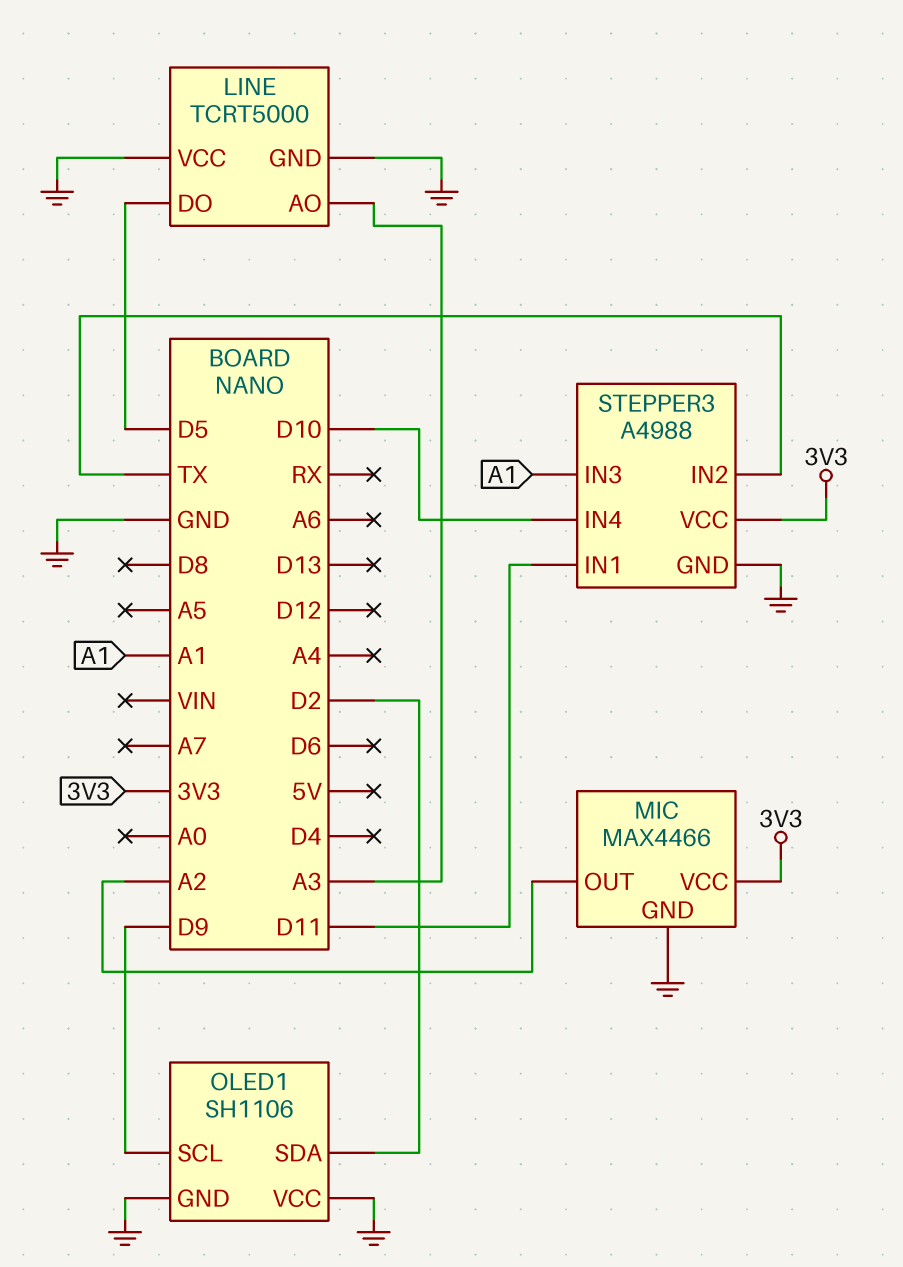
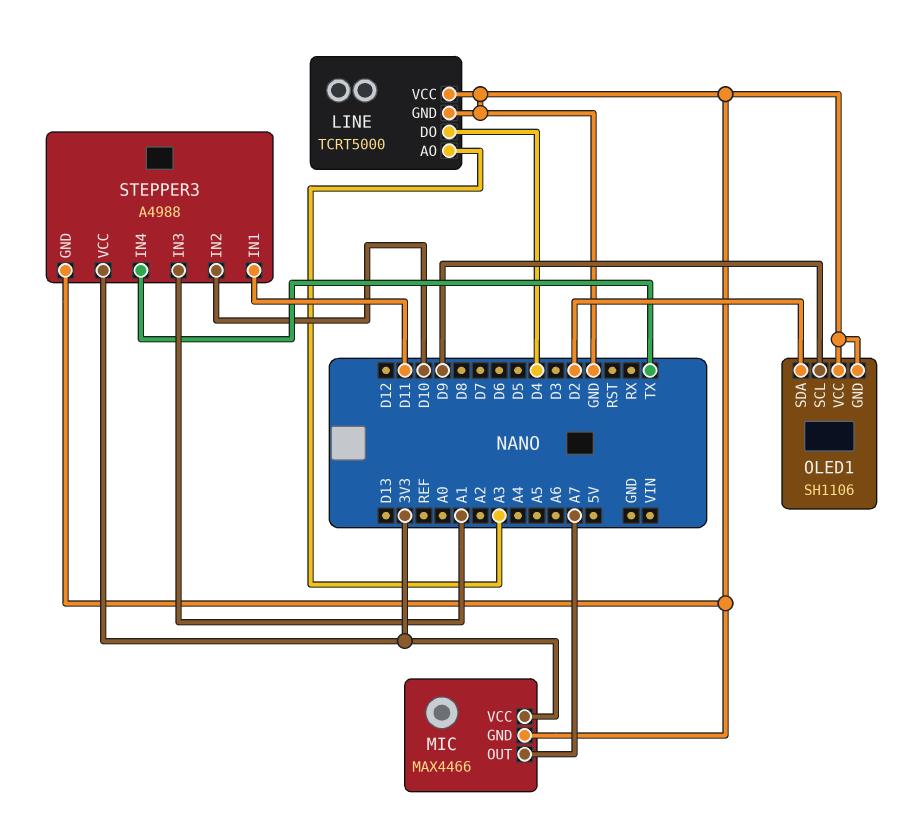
LINE pin DO: D5 -> D4
MIC pin OUT: A2 -> A7
STEPPER3 pin IN2: TX -> D10
STEPPER3 pin IN4: D10 -> TX

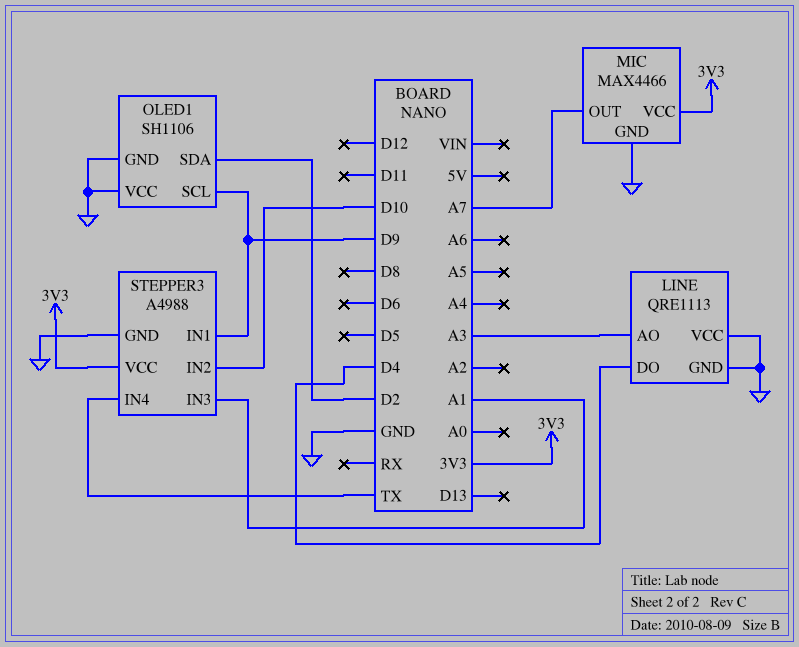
LINE: TCRT5000 -> QRE1113
STEPPER3 pin IN1: D11 -> D9

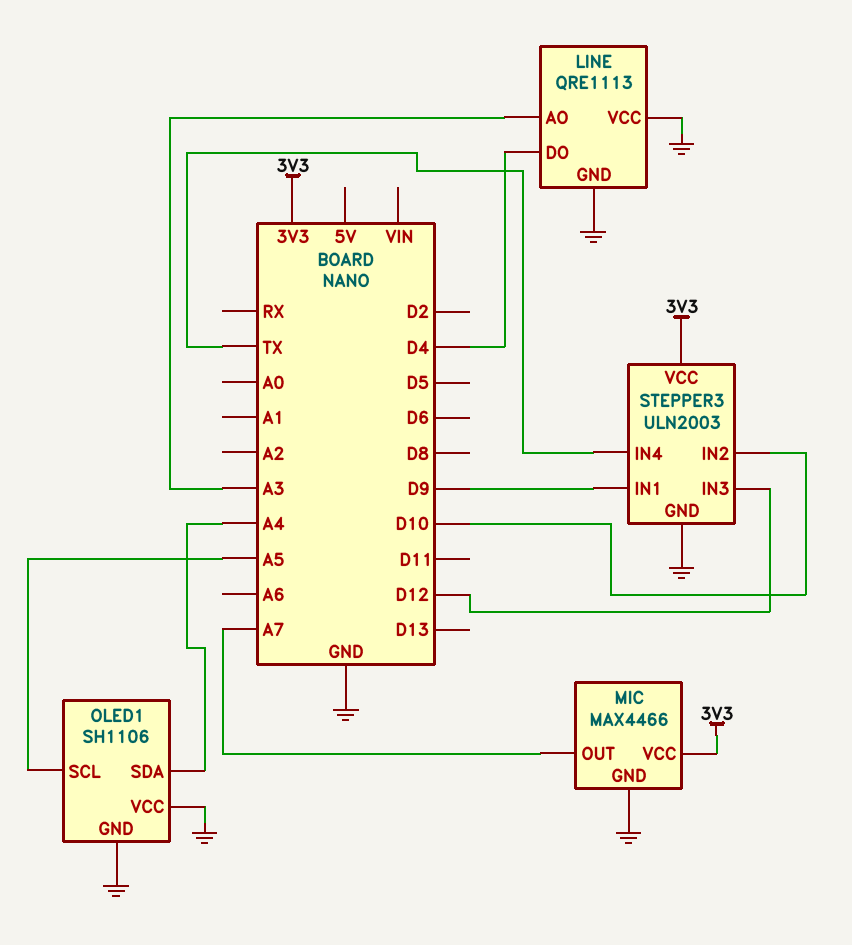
OLED1 pin SCL: D9 -> A5
OLED1 pin SDA: D2 -> A4
STEPPER3: A4988 -> ULN2003
STEPPER3 pin IN3: A1 -> D12

